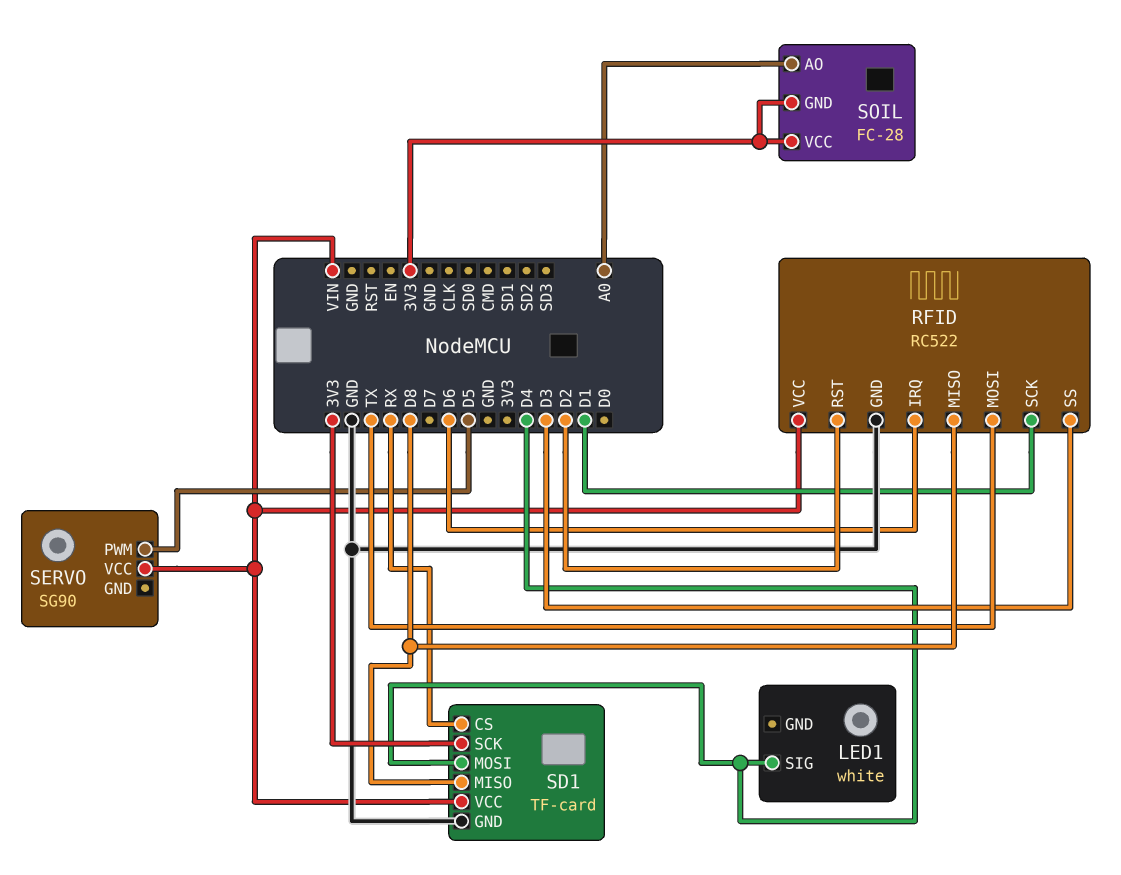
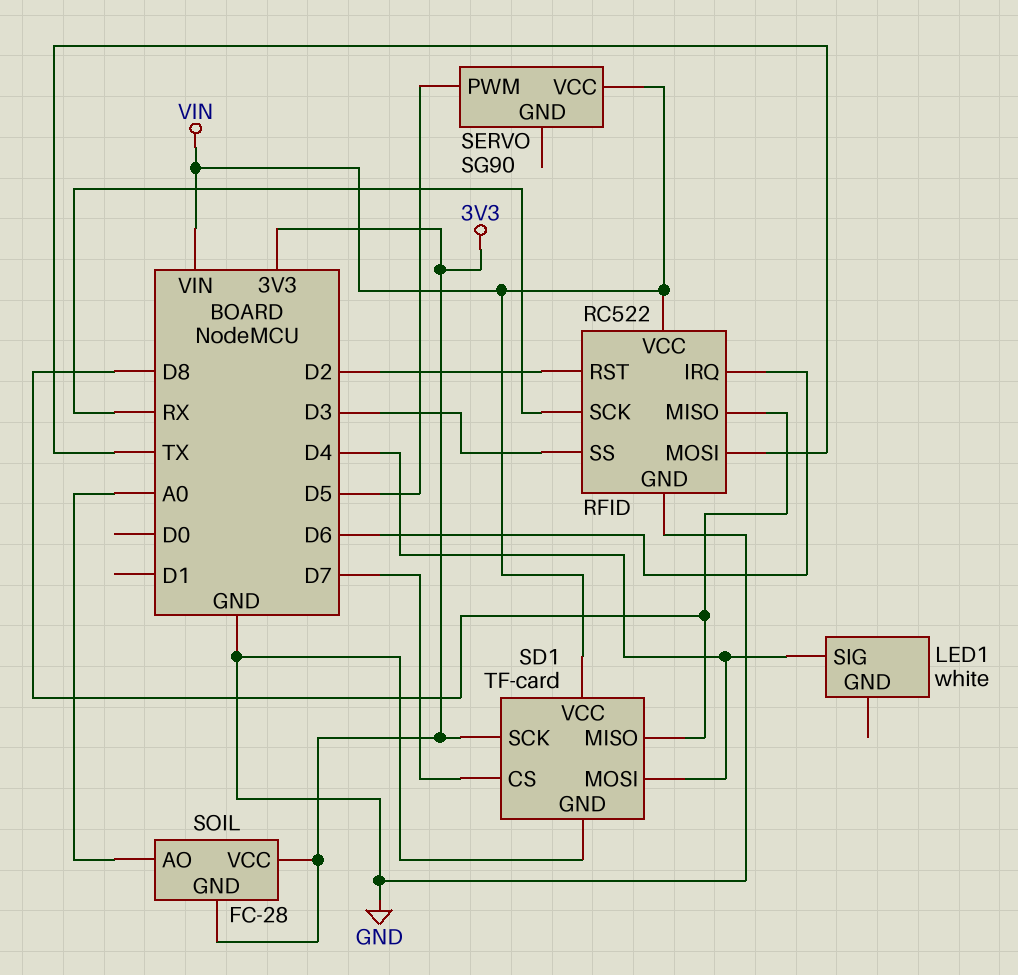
RFID pin SCK: D1 -> RX
SD1 pin CS: RX -> D7

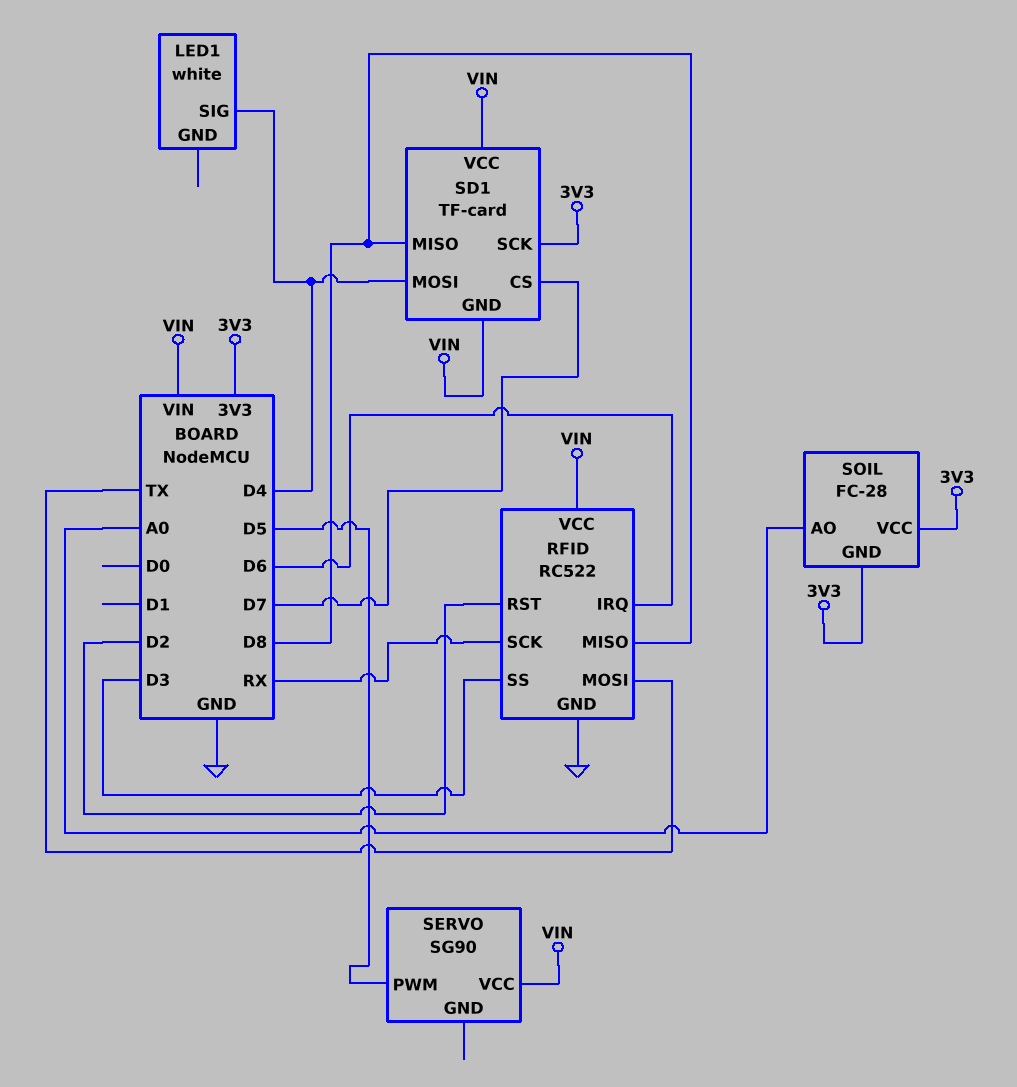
SD1 pin GND: GND -> VIN

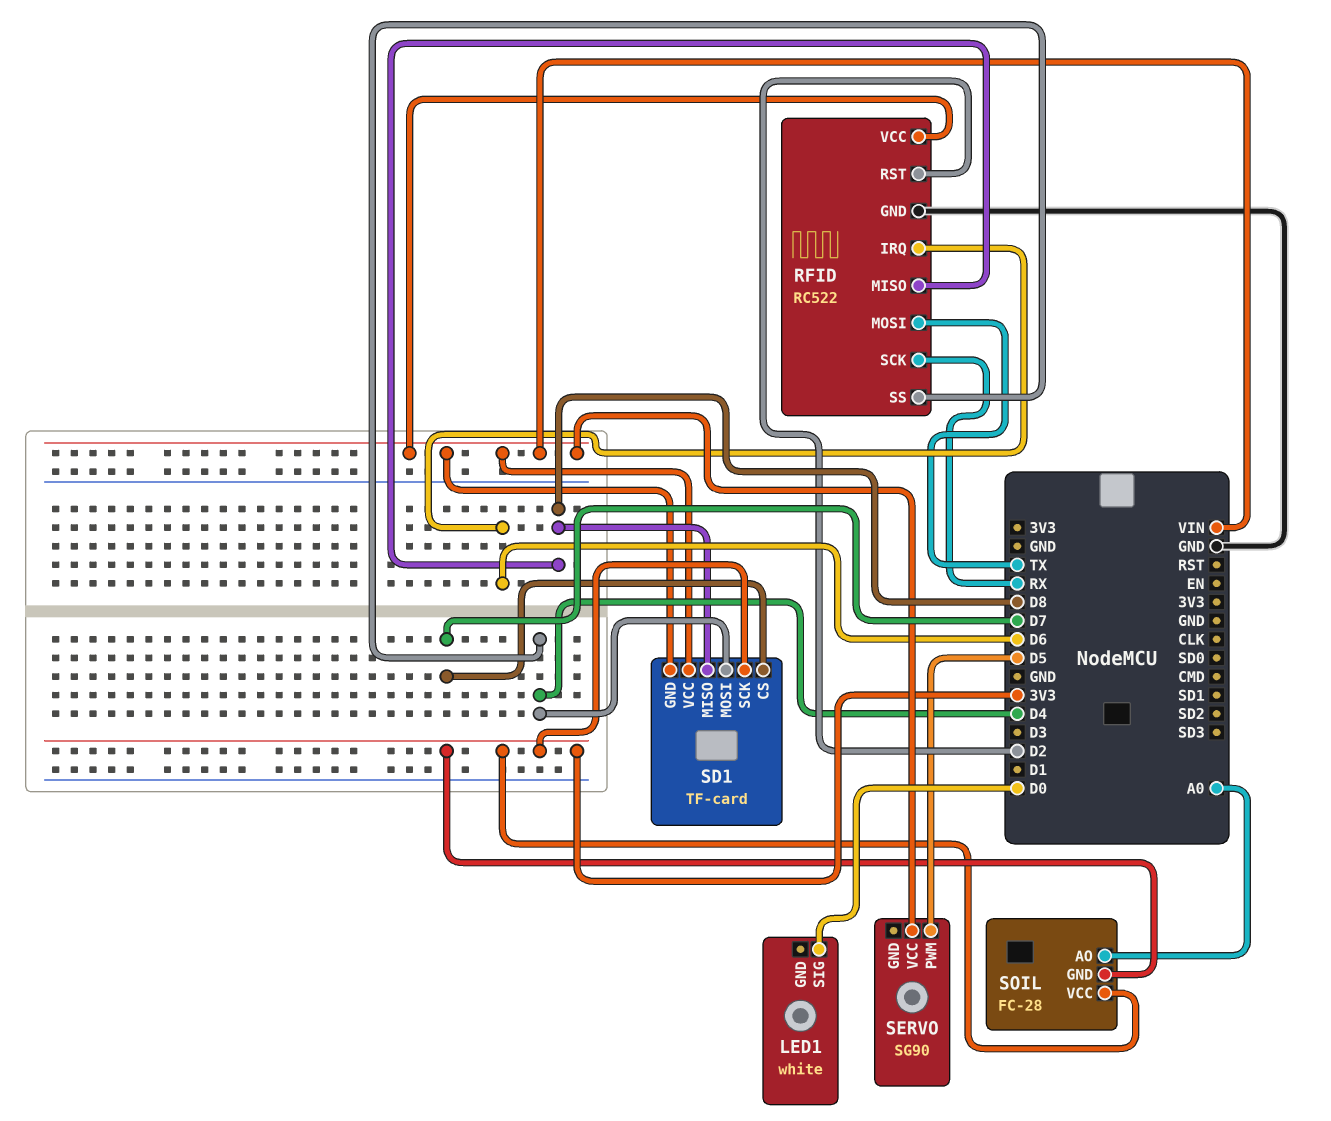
LED1 pin SIG: D4 -> D0
RFID pin SS: D3 -> D4

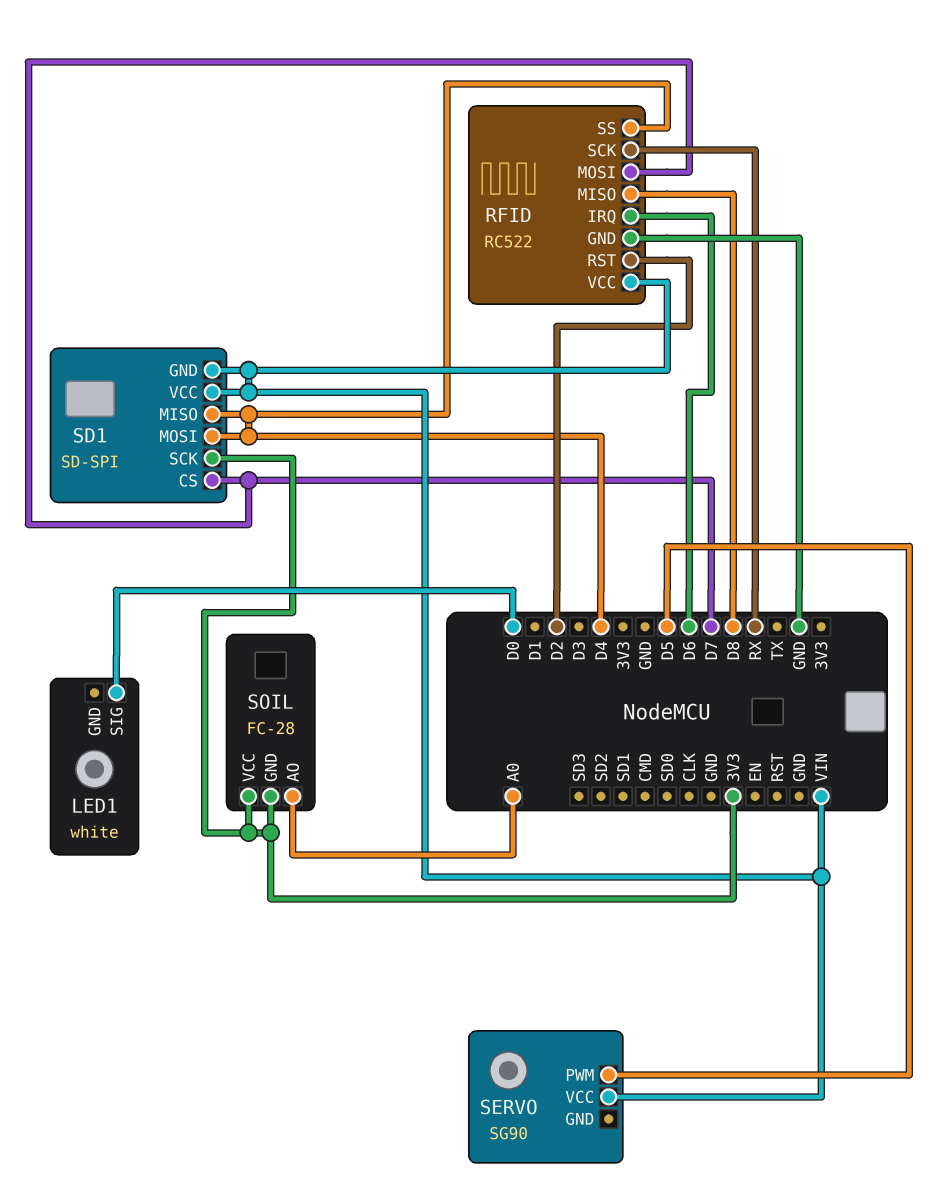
RFID pin MOSI: TX -> D7
SD1: TF-card -> SD-SPI
SD1 pin MISO: D8 -> D4

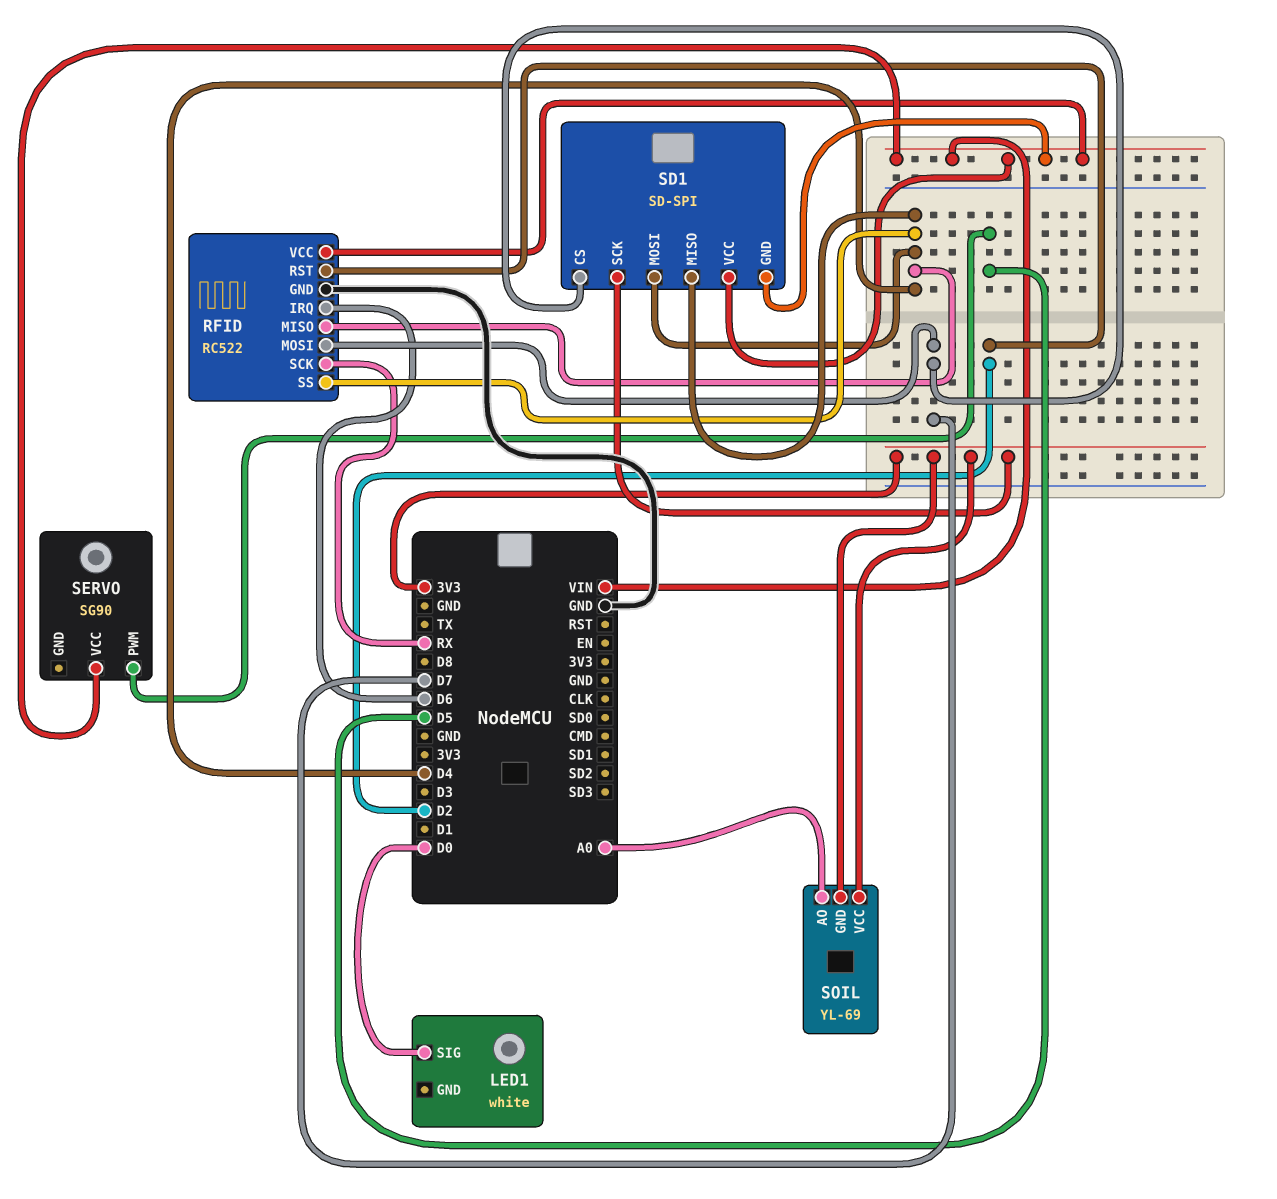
RFID pin MISO: D8 -> D4
SOIL: FC-28 -> YL-69

